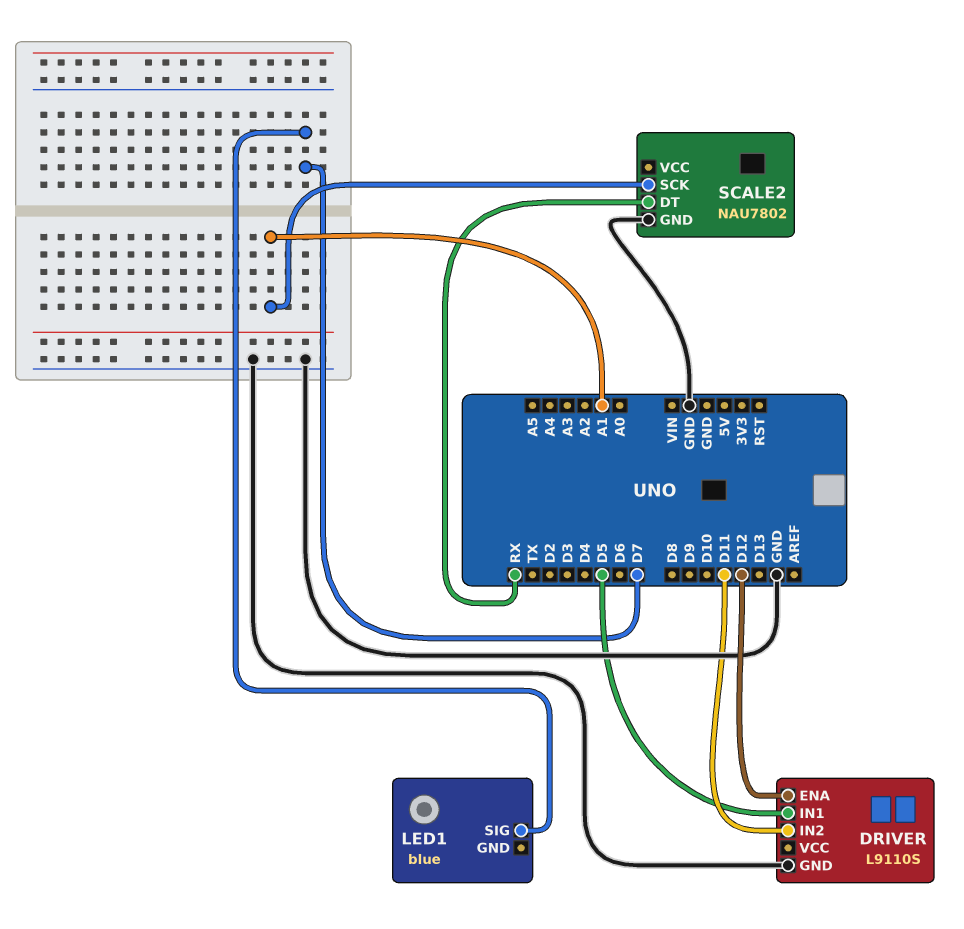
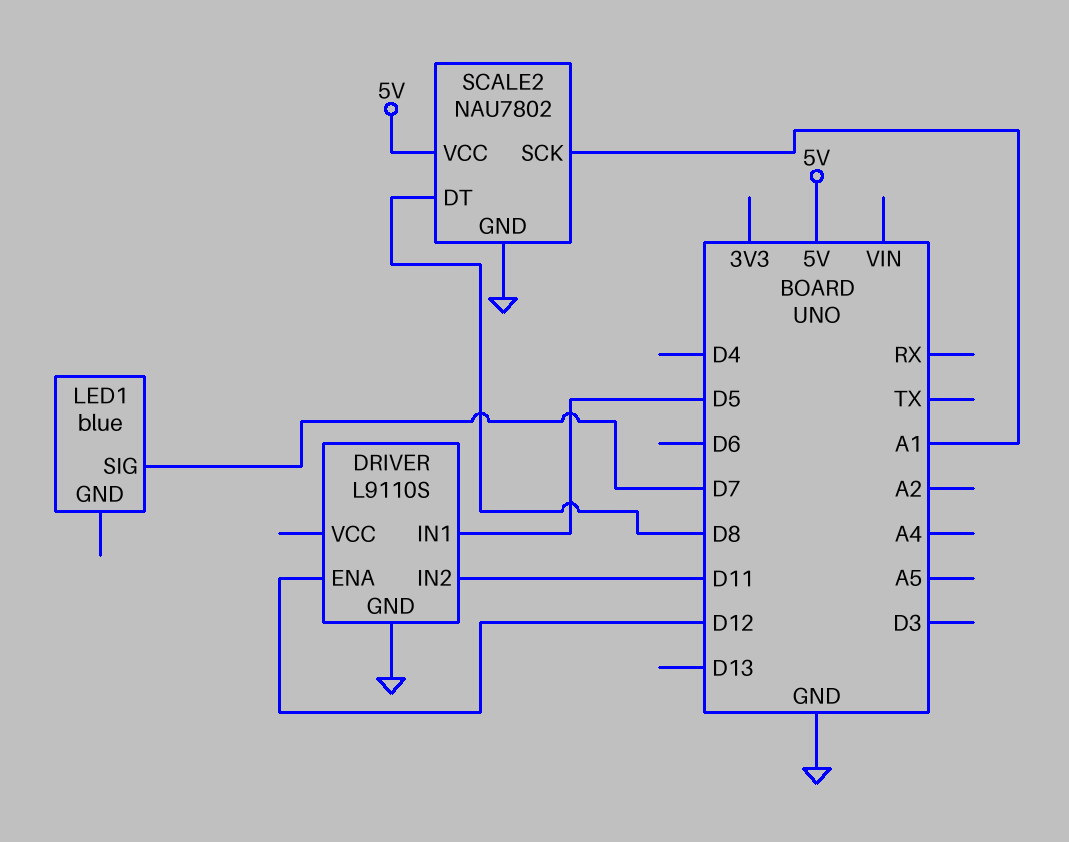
SCALE2 pin DT: RX -> D8
SCALE2 pin VCC: none -> 5V

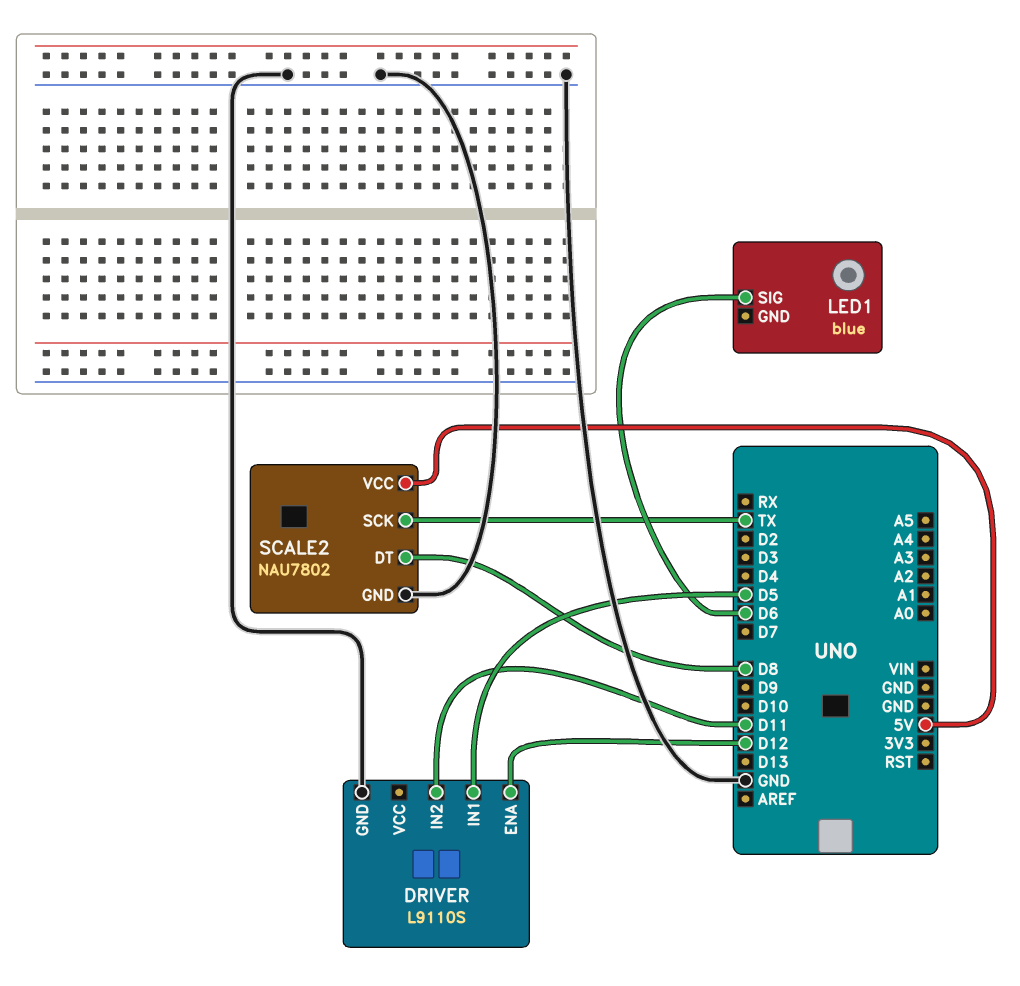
LED1 pin SIG: D7 -> D6
SCALE2 pin SCK: A1 -> TX

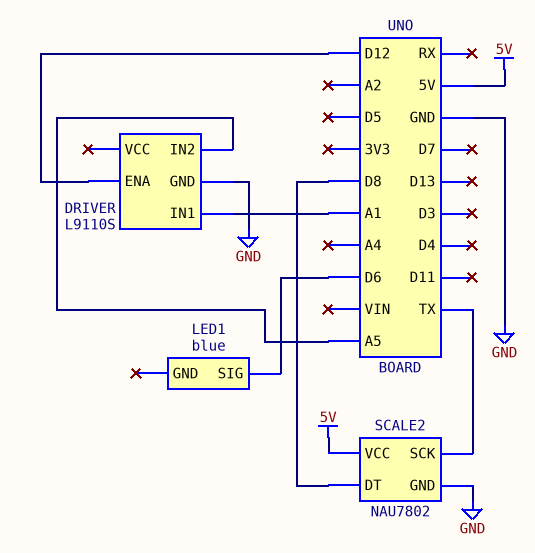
DRIVER pin IN1: D5 -> A1
DRIVER pin IN2: D11 -> A5

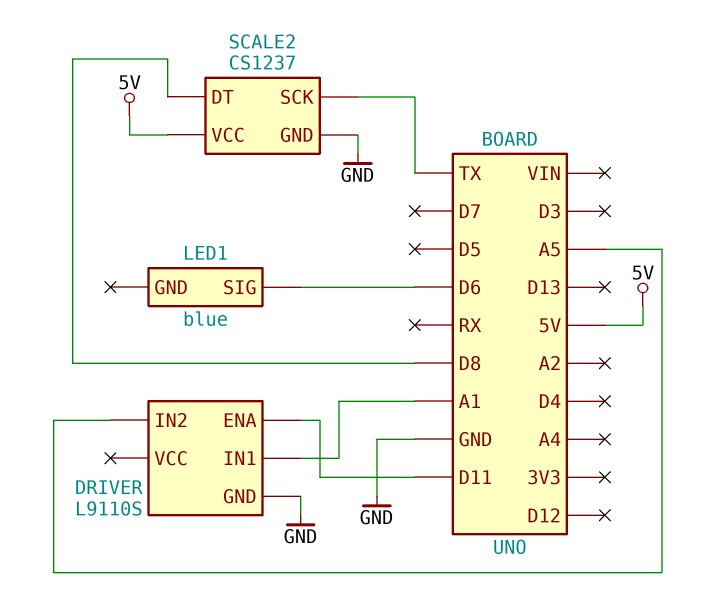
DRIVER pin ENA: D12 -> D11
SCALE2: NAU7802 -> CS1237

